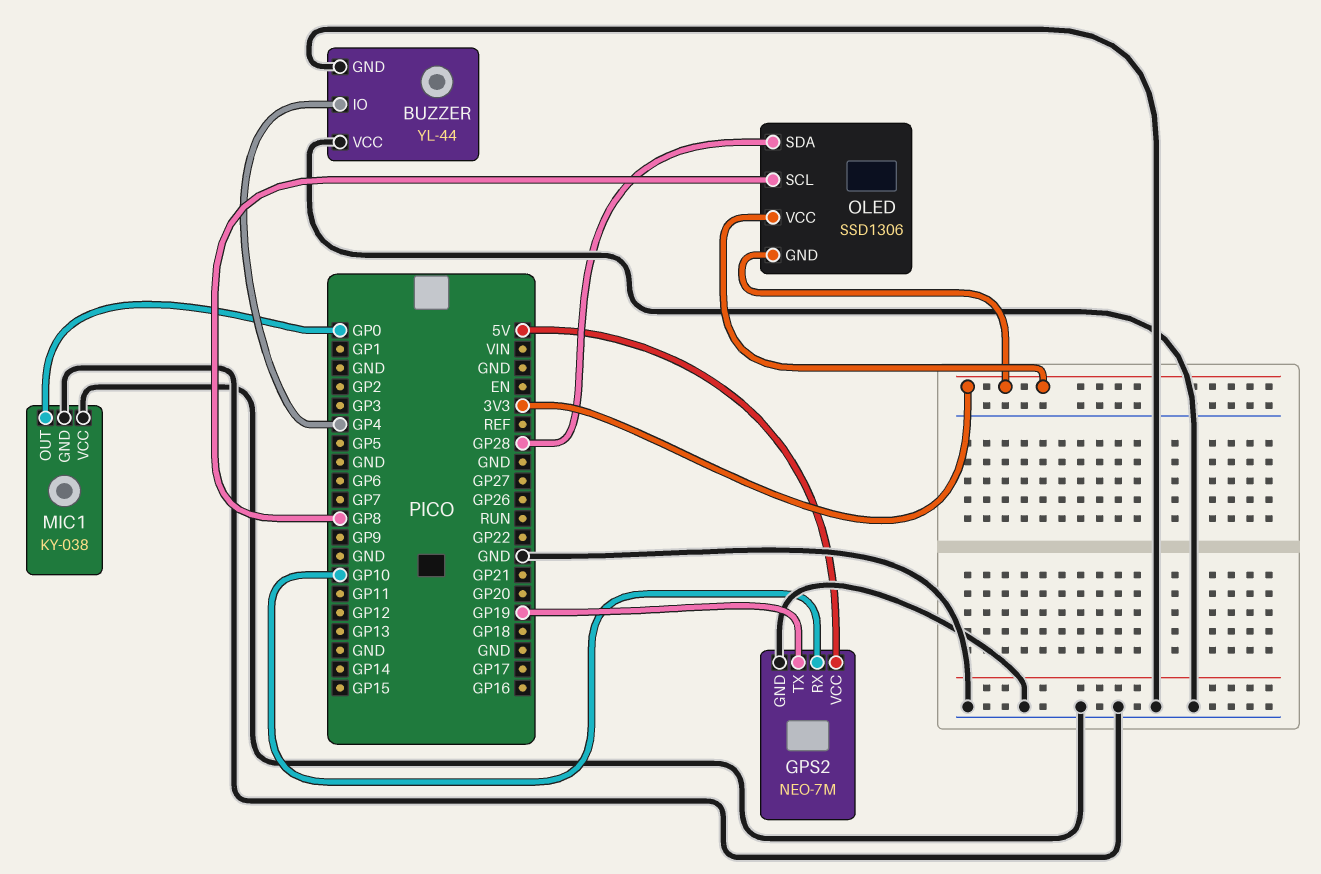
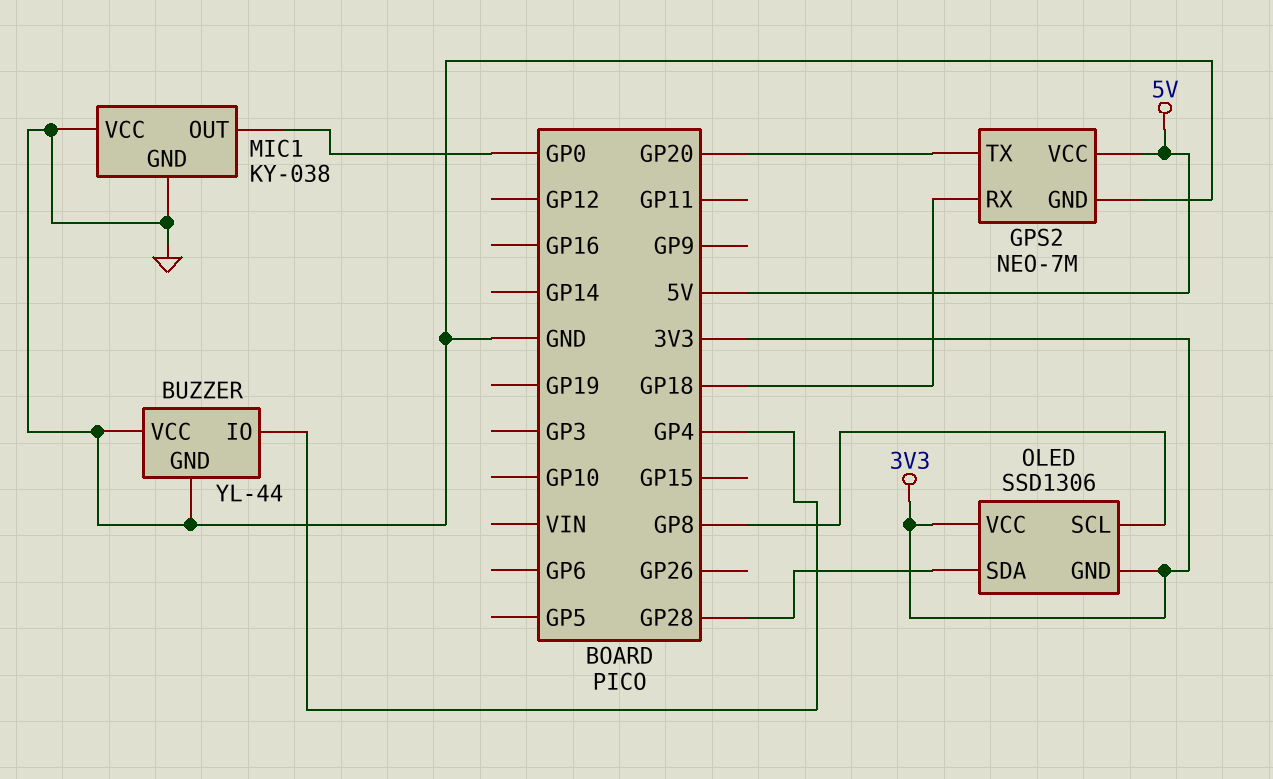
GPS2 pin RX: GP10 -> GP18
GPS2 pin TX: GP19 -> GP20

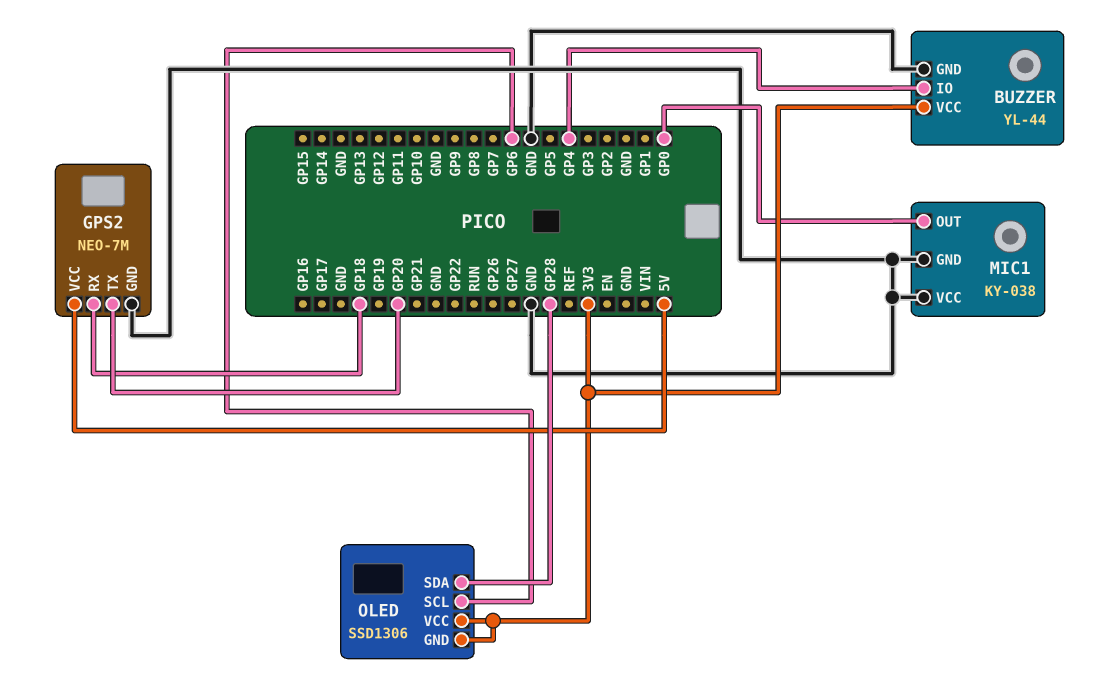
BUZZER pin VCC: GND -> 3V3
OLED pin SCL: GP8 -> GP6

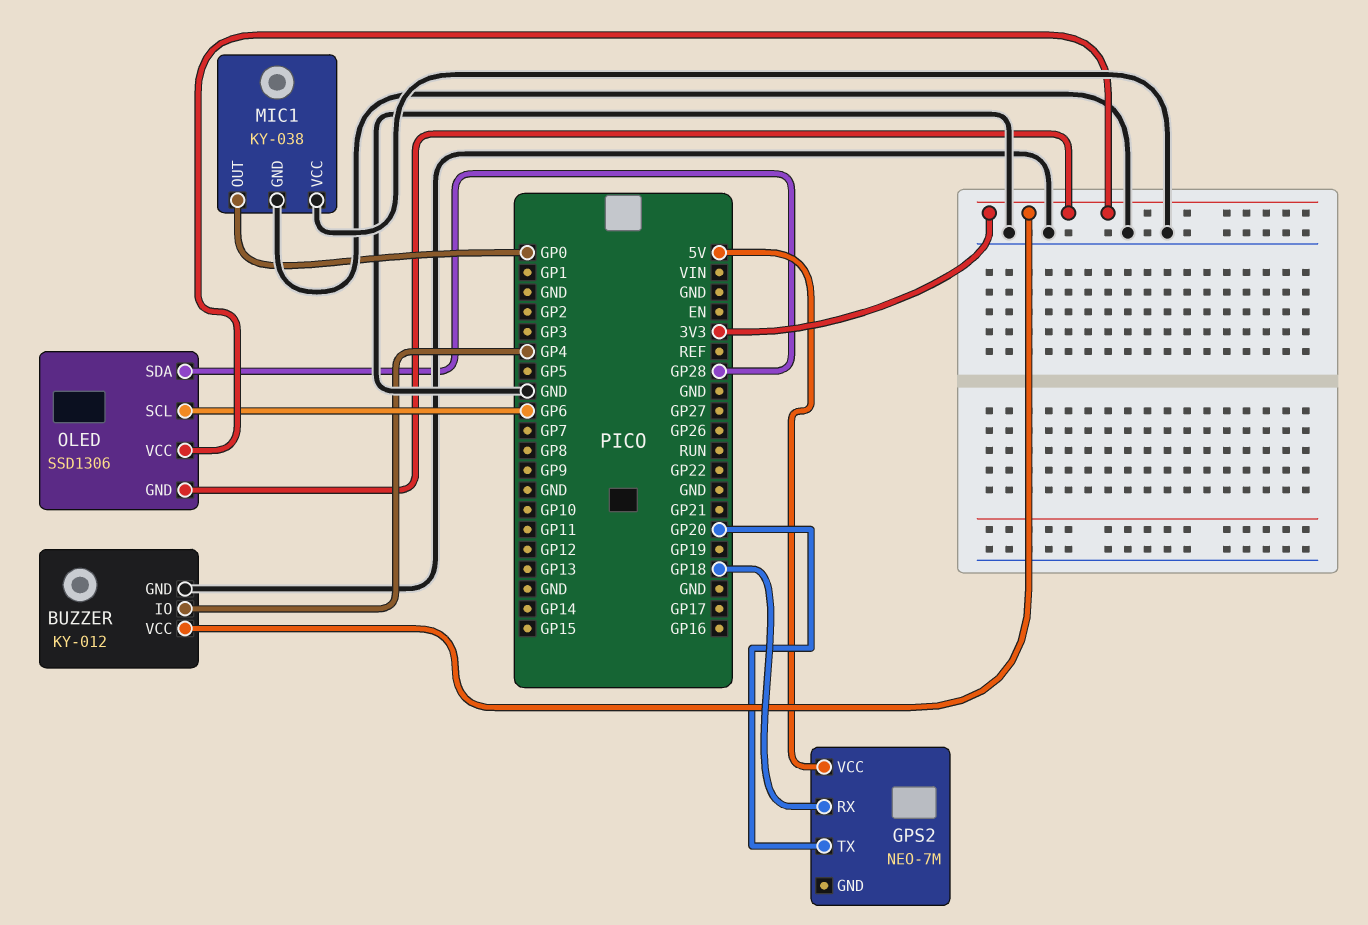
BUZZER: YL-44 -> KY-012
GPS2 pin GND: GND -> none

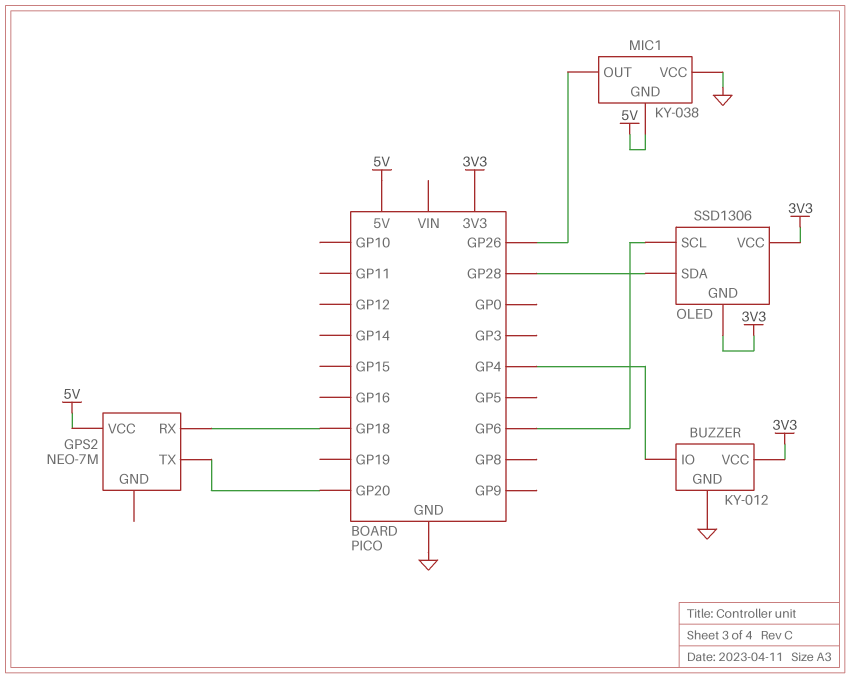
MIC1 pin GND: GND -> 5V
MIC1 pin OUT: GP0 -> GP26

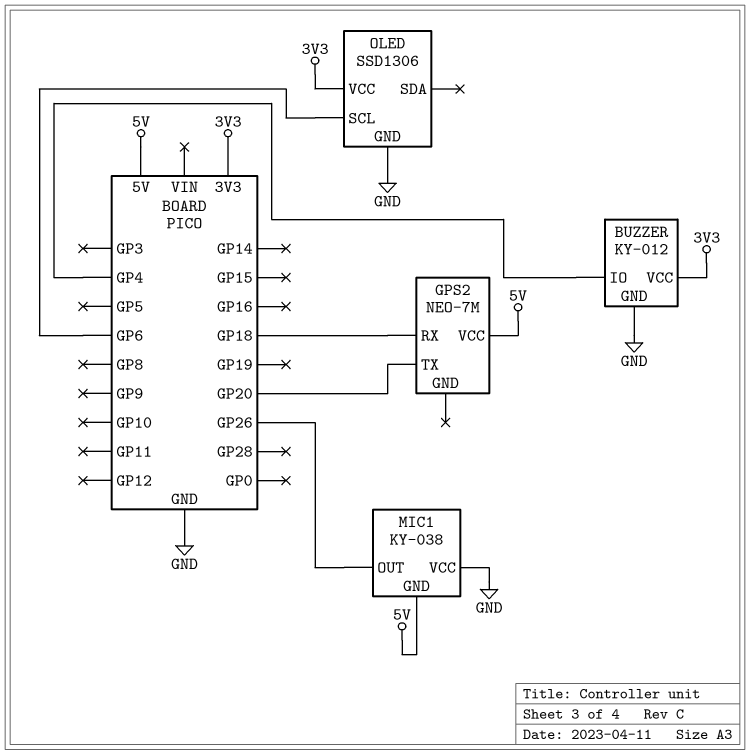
OLED pin GND: 3V3 -> GND
OLED pin SDA: GP28 -> none

